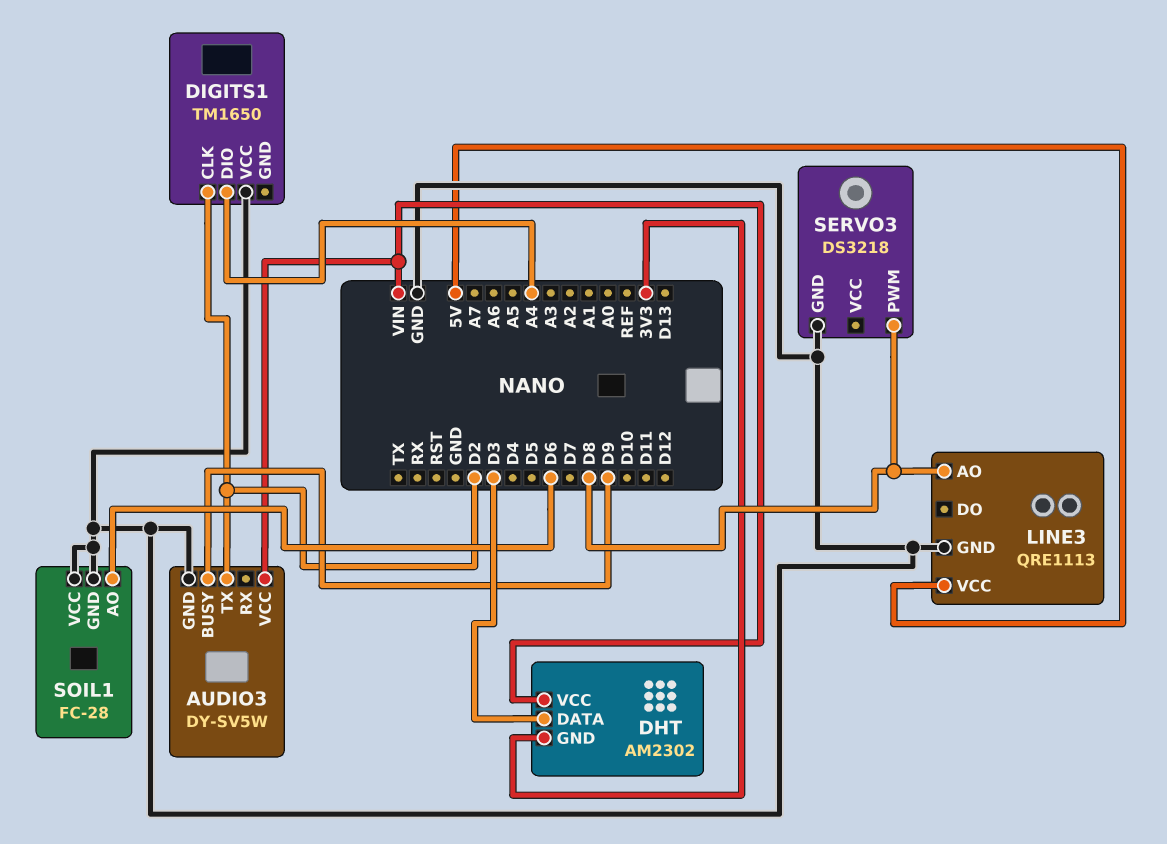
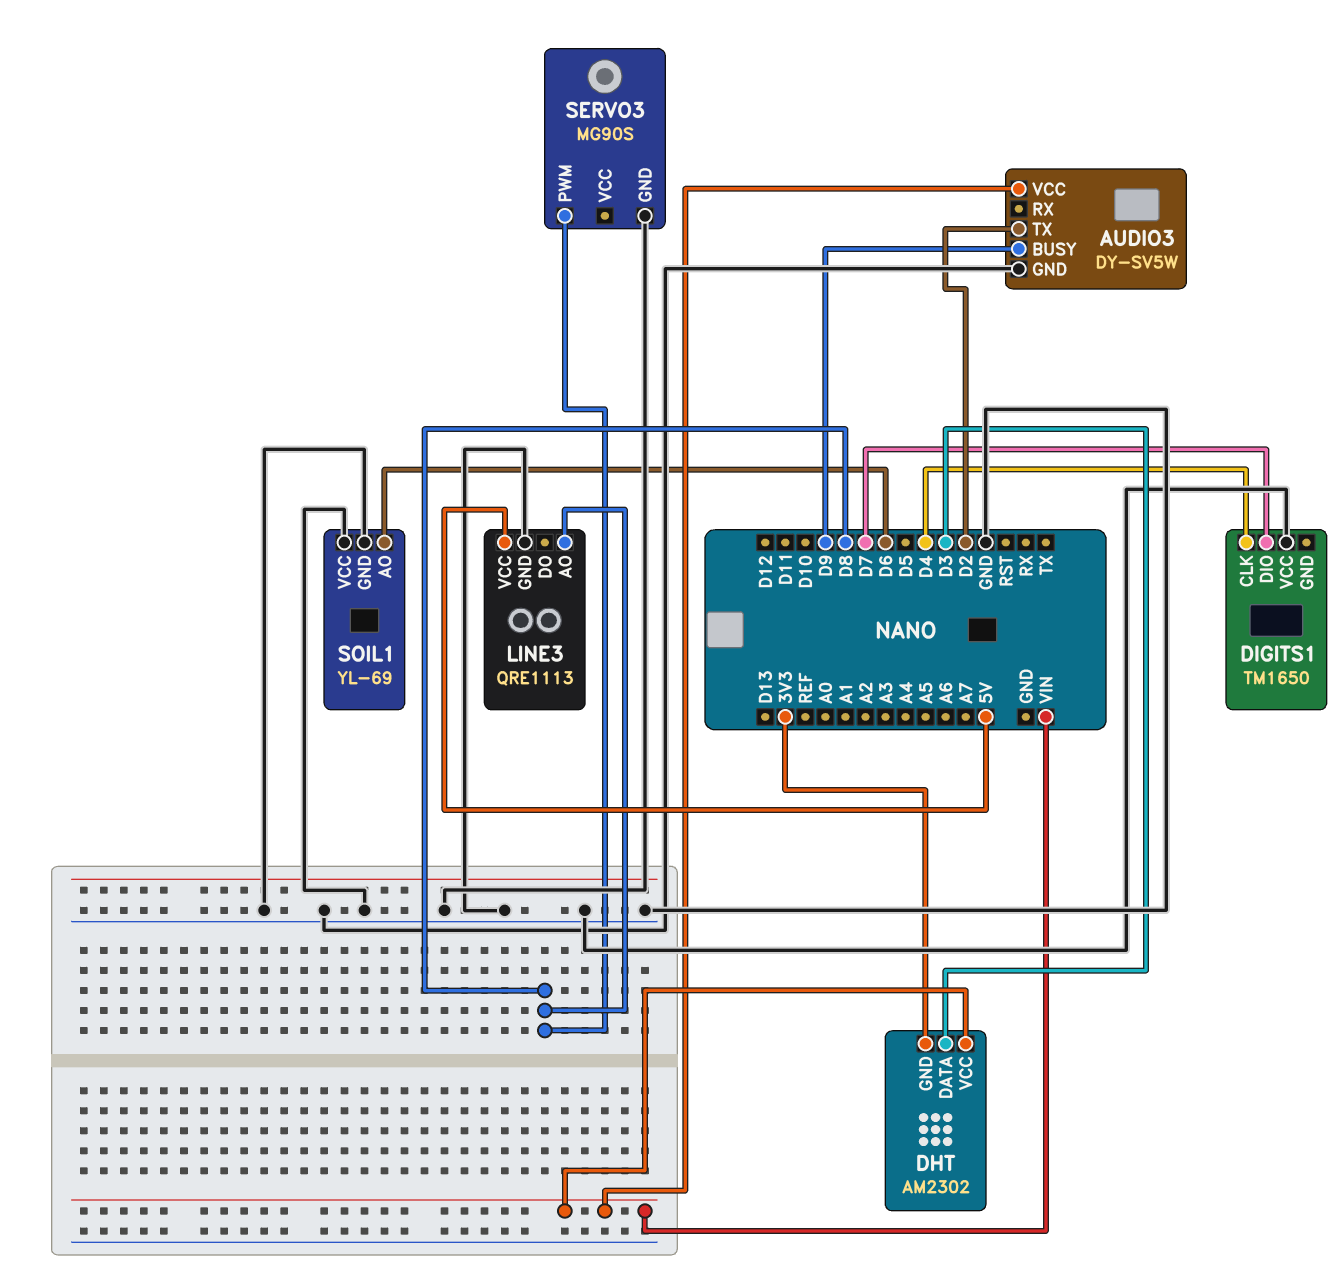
DIGITS1 pin CLK: D2 -> D4
DIGITS1 pin DIO: A4 -> D7
SERVO3: DS3218 -> MG90S
SOIL1: FC-28 -> YL-69

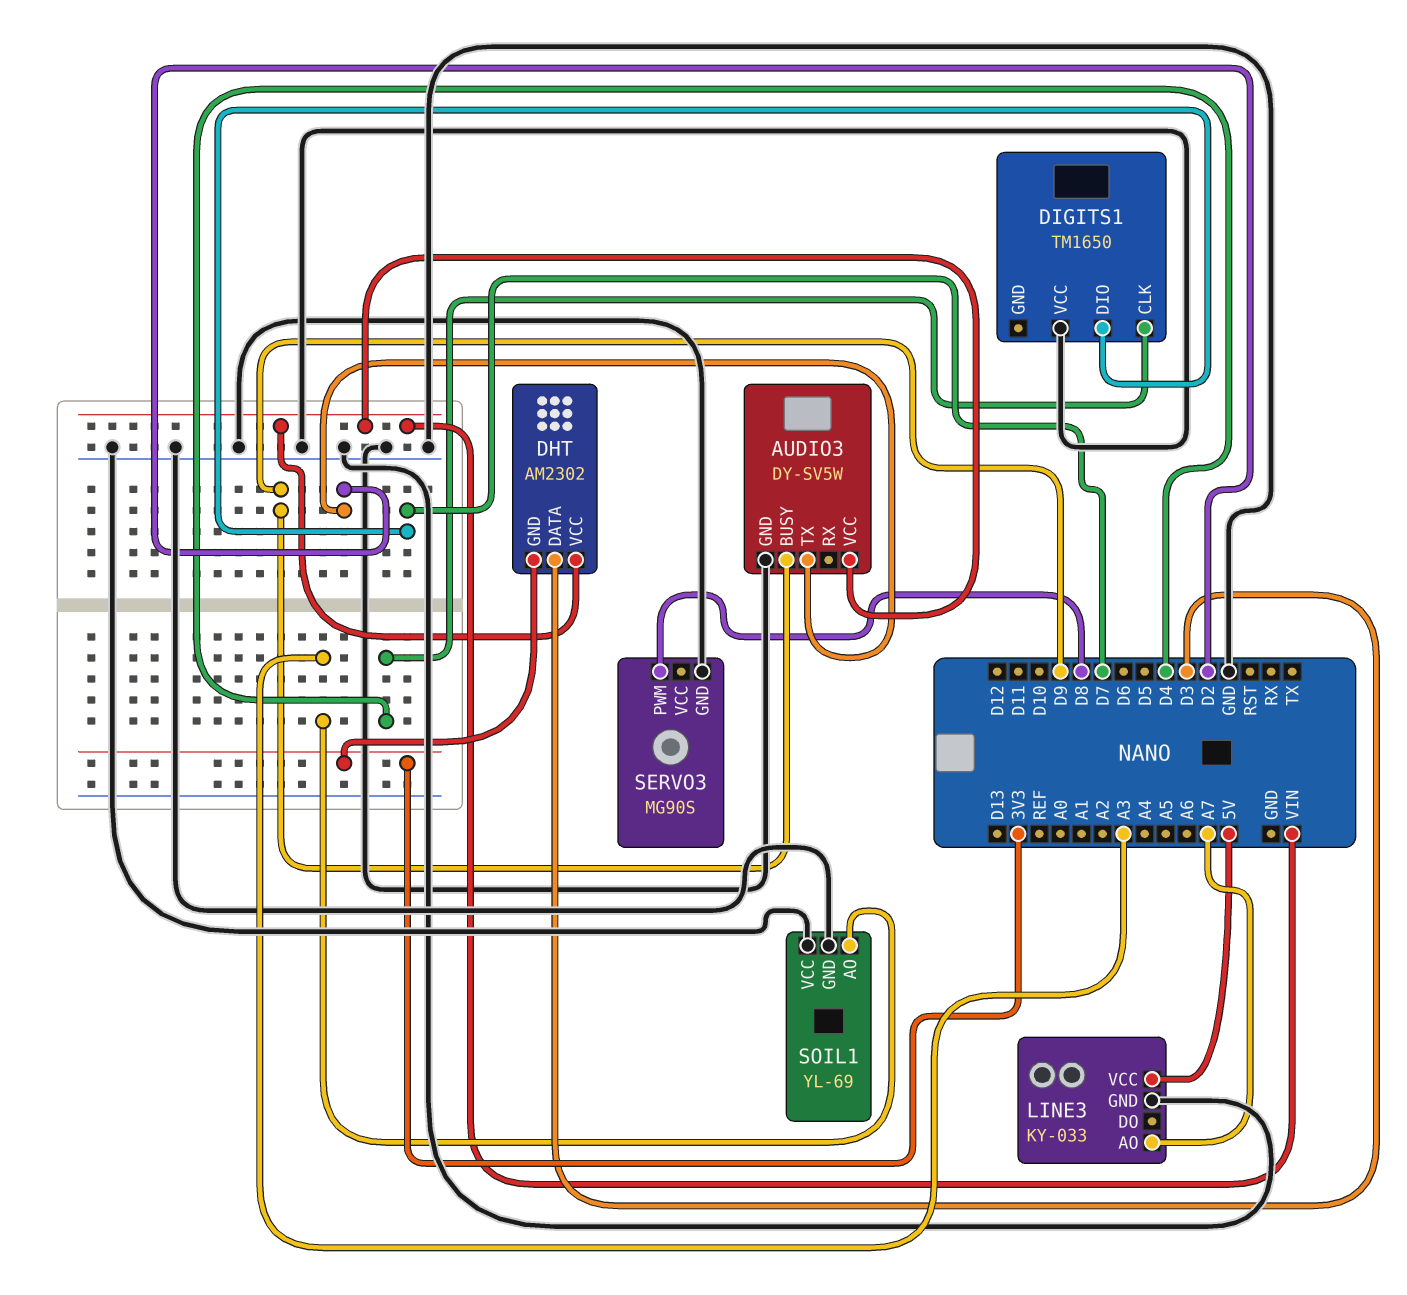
LINE3: QRE1113 -> KY-033
LINE3 pin AO: D8 -> A7
SOIL1 pin AO: D6 -> A3

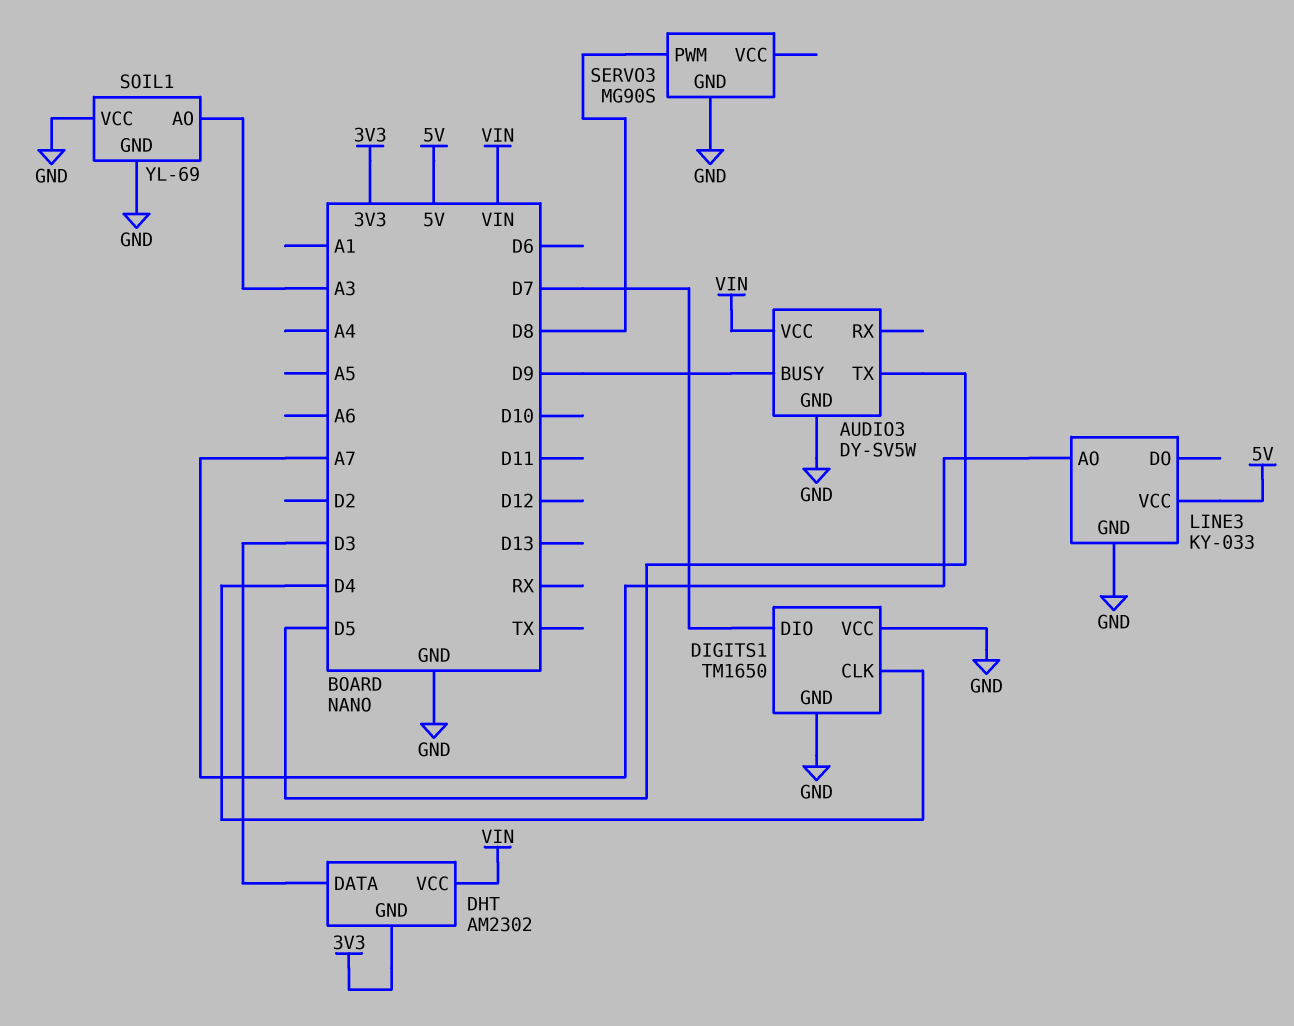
AUDIO3 pin TX: D2 -> D5
DIGITS1 pin GND: none -> GND

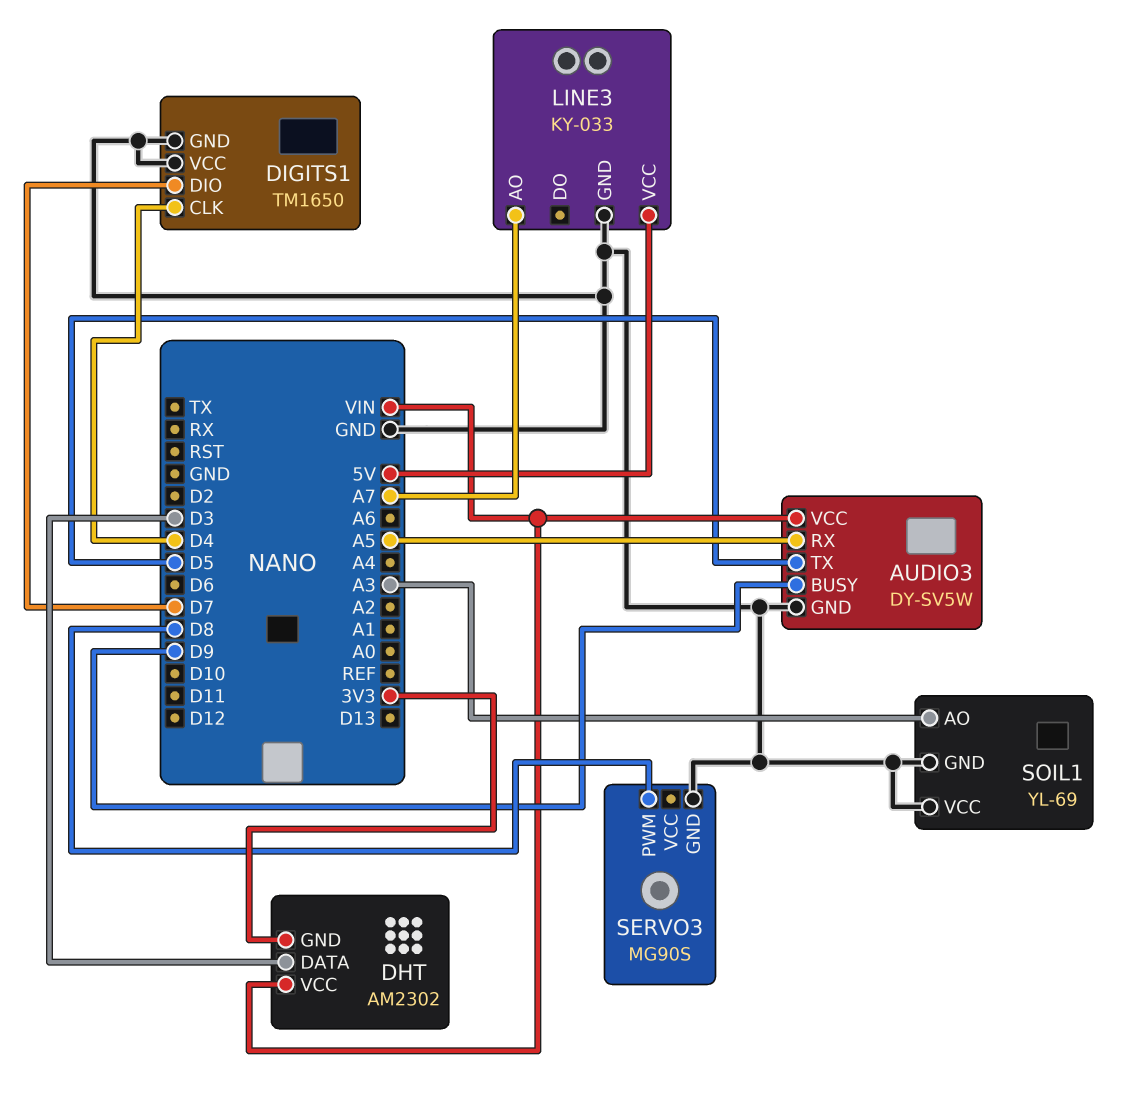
AUDIO3 pin RX: none -> A5

